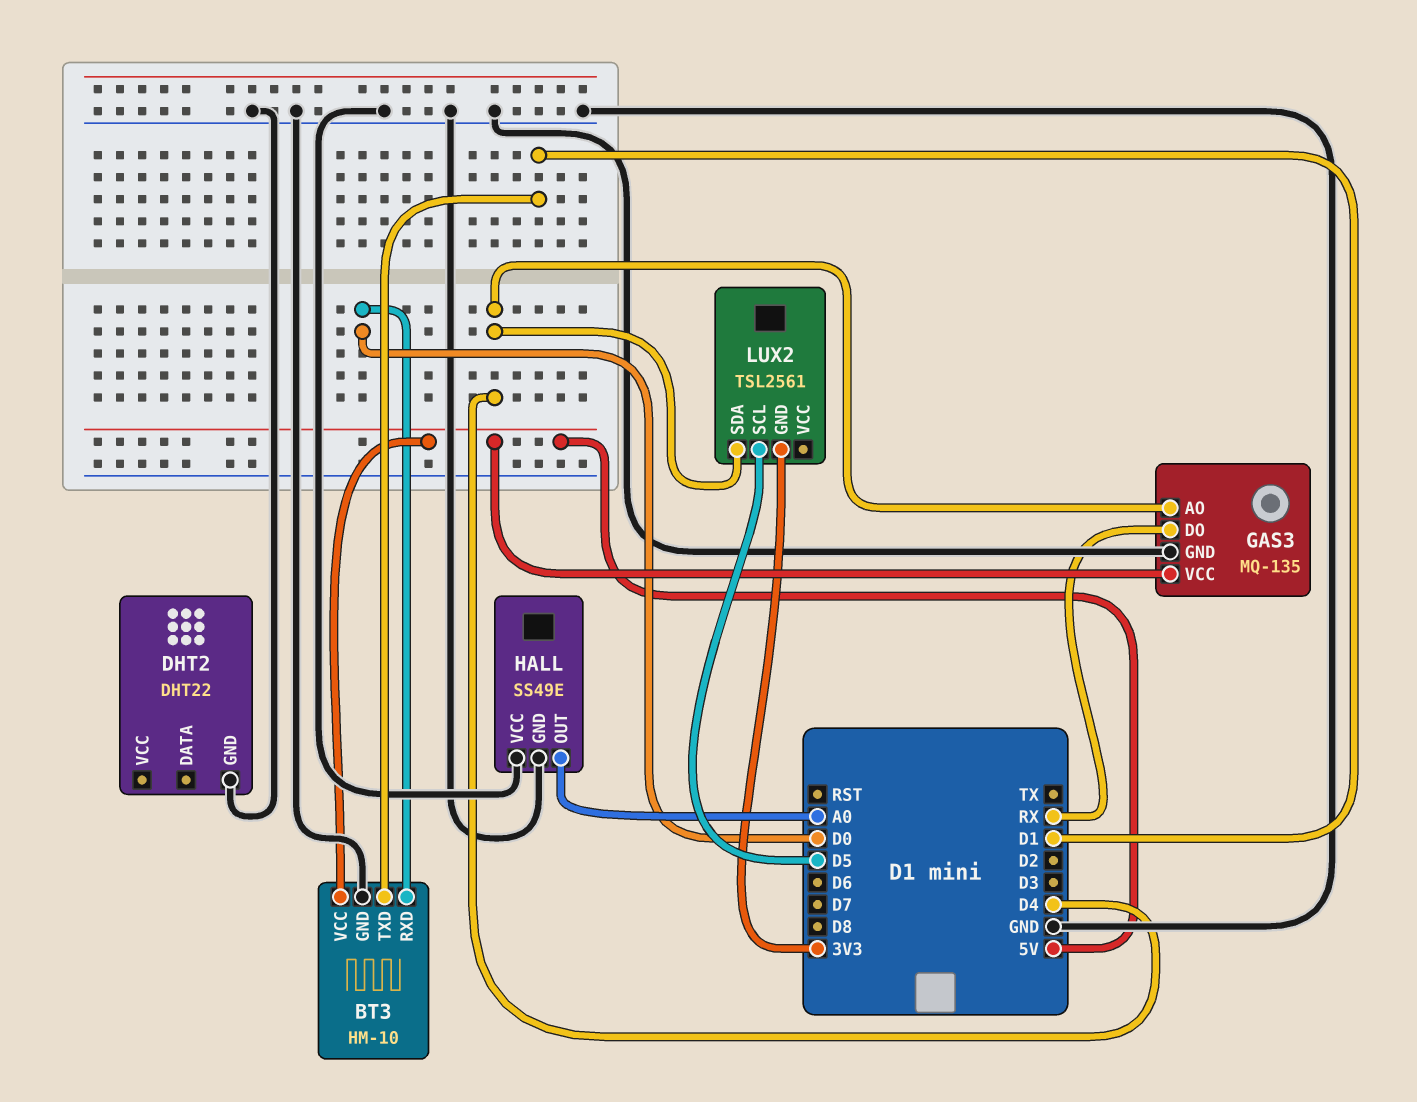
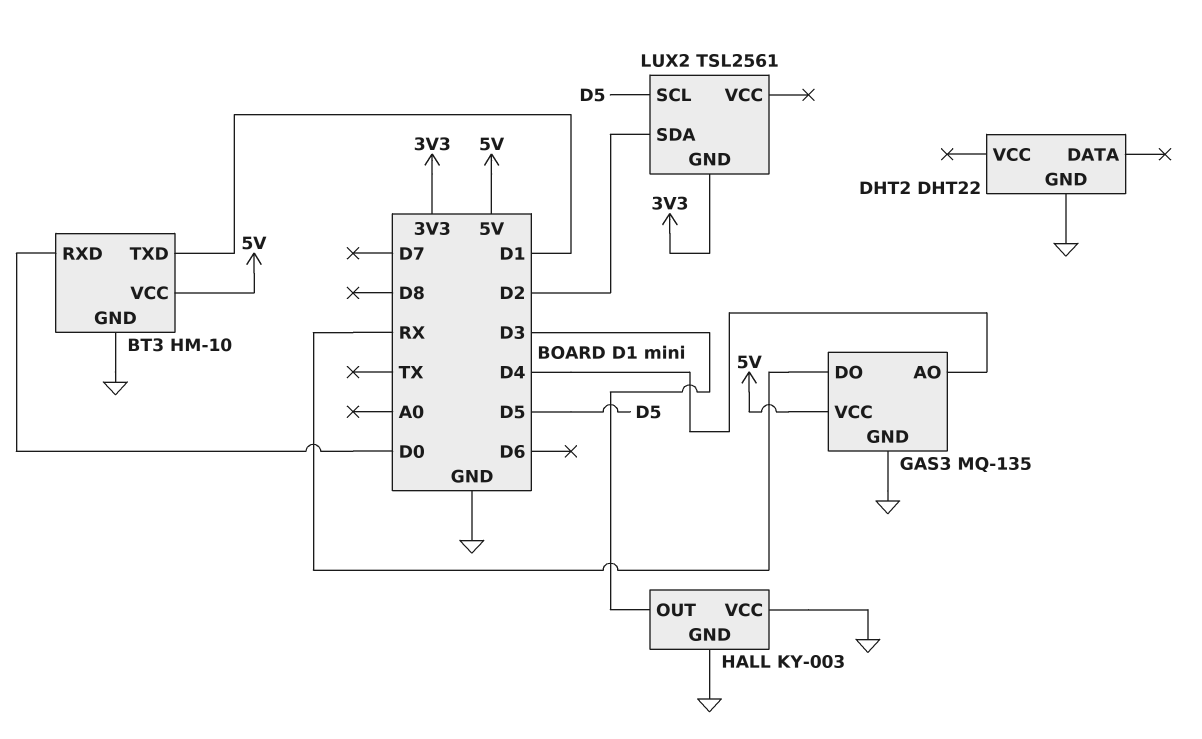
HALL: SS49E -> KY-003
HALL pin OUT: A0 -> D3
LUX2 pin SDA: D4 -> D2

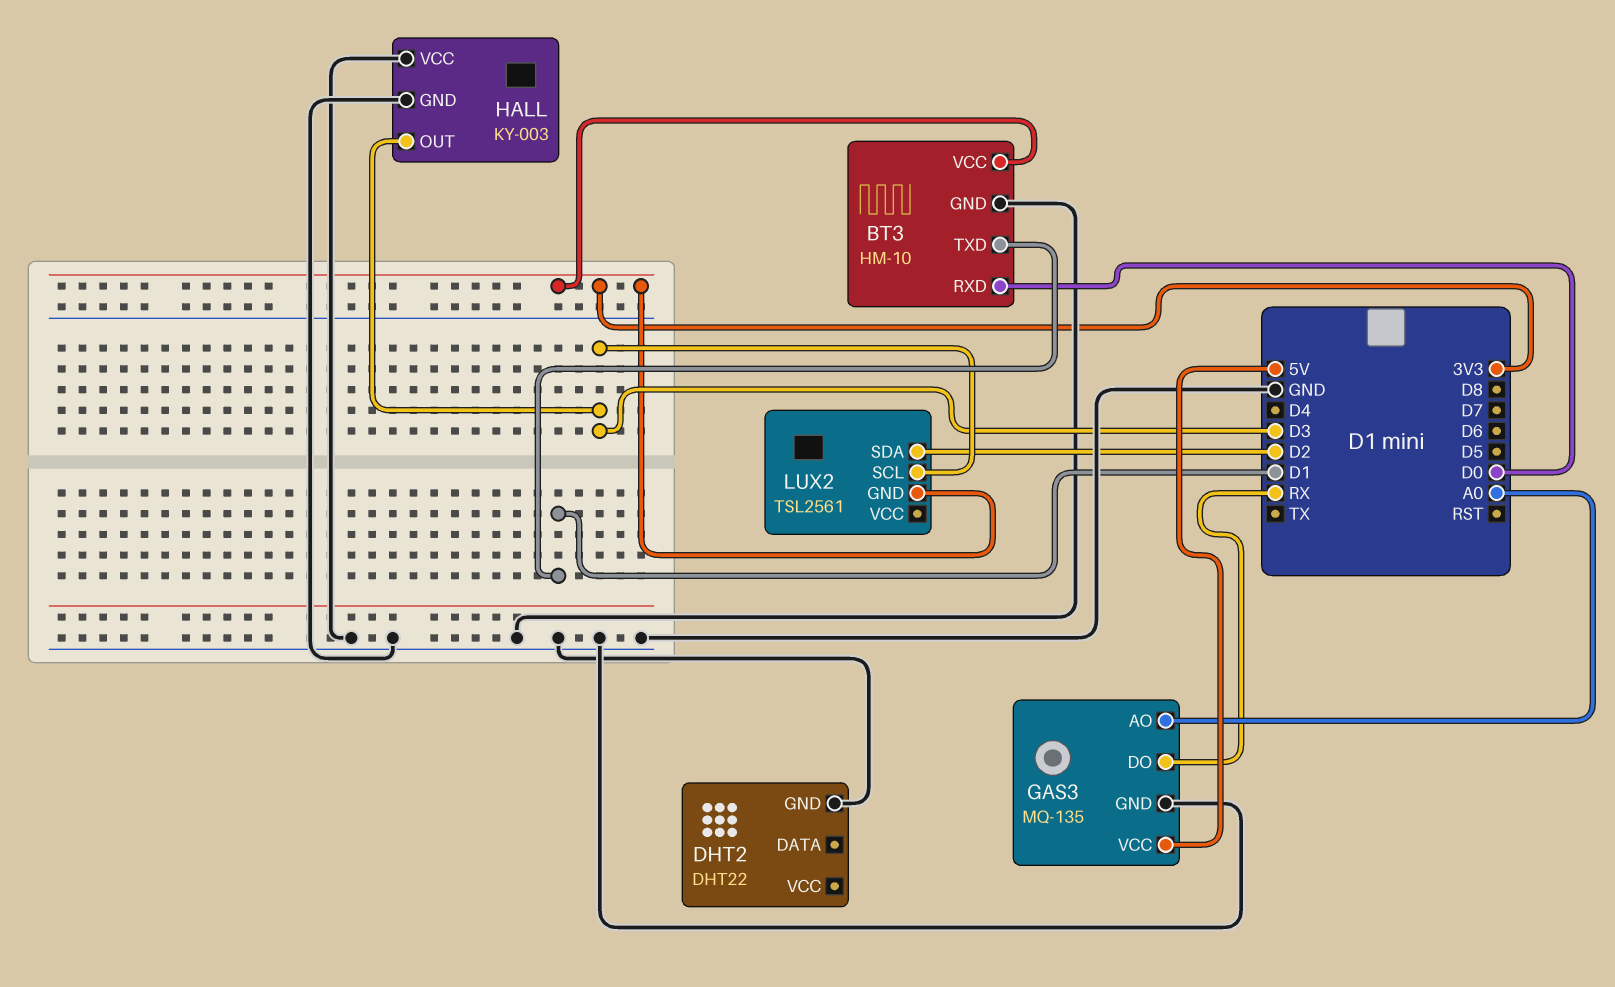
BT3 pin VCC: 5V -> 3V3
GAS3 pin AO: D4 -> A0
LUX2 pin SCL: D5 -> D3

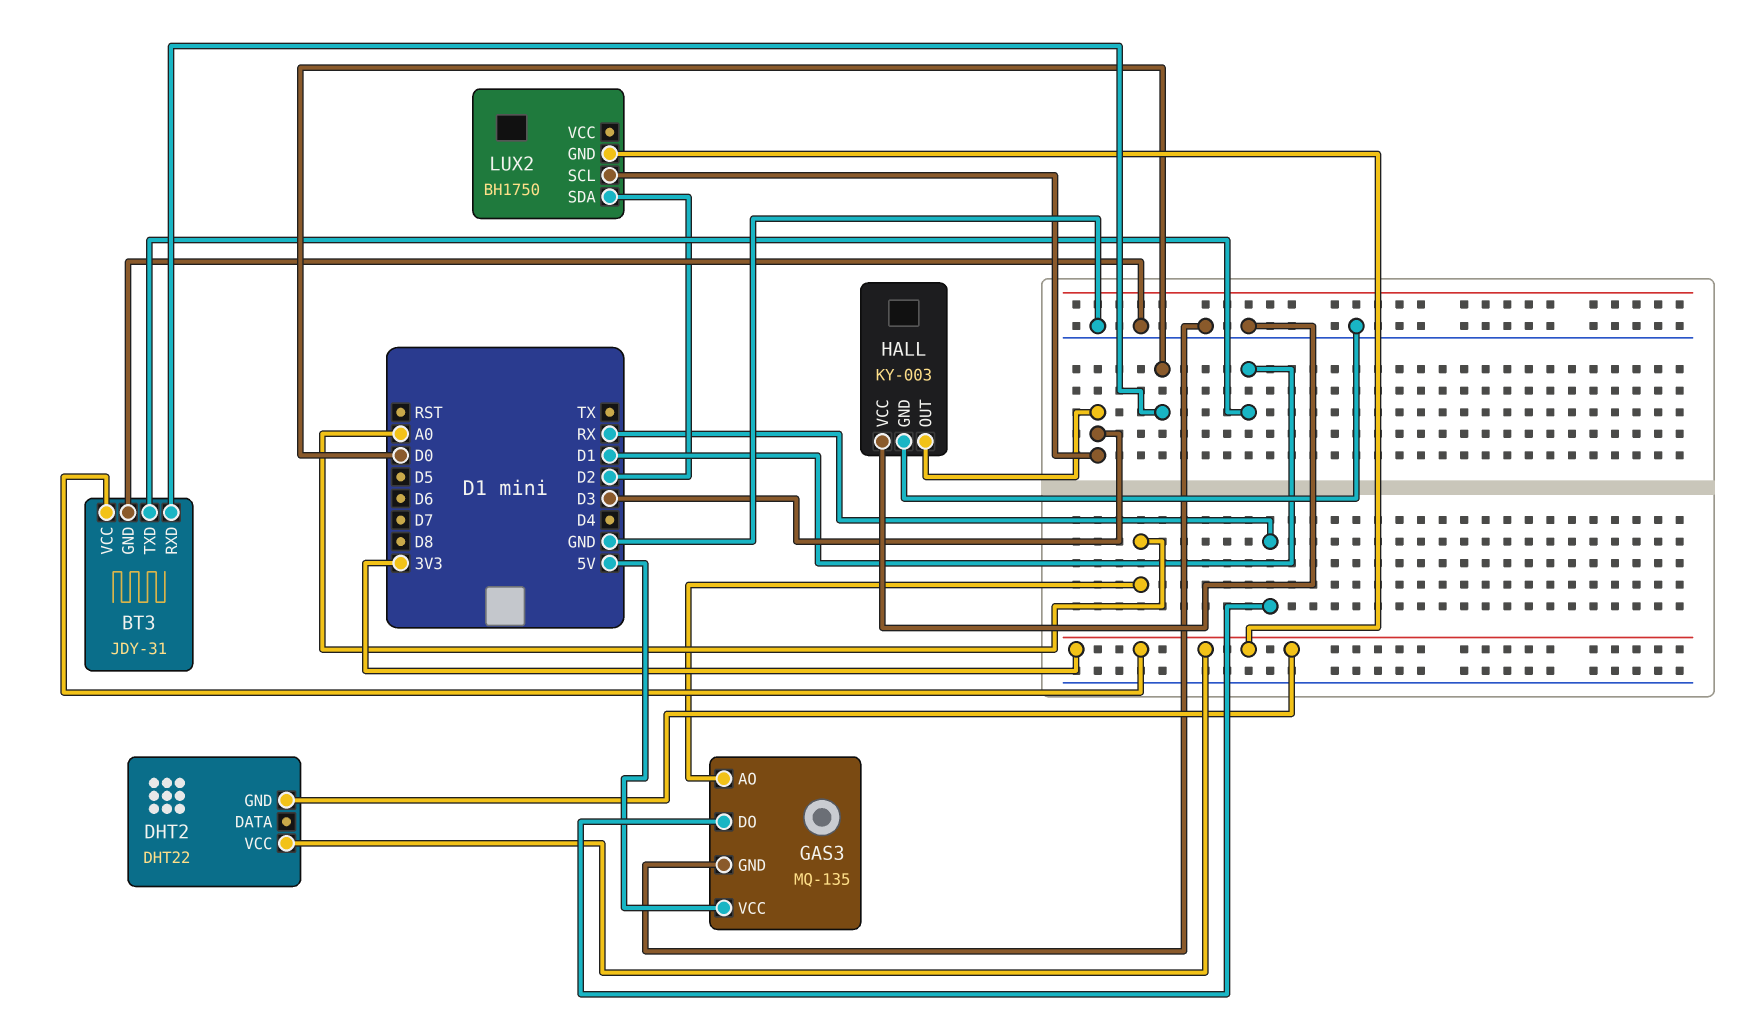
BT3: HM-10 -> JDY-31
DHT2 pin GND: GND -> 3V3
DHT2 pin VCC: none -> 3V3
LUX2: TSL2561 -> BH1750

